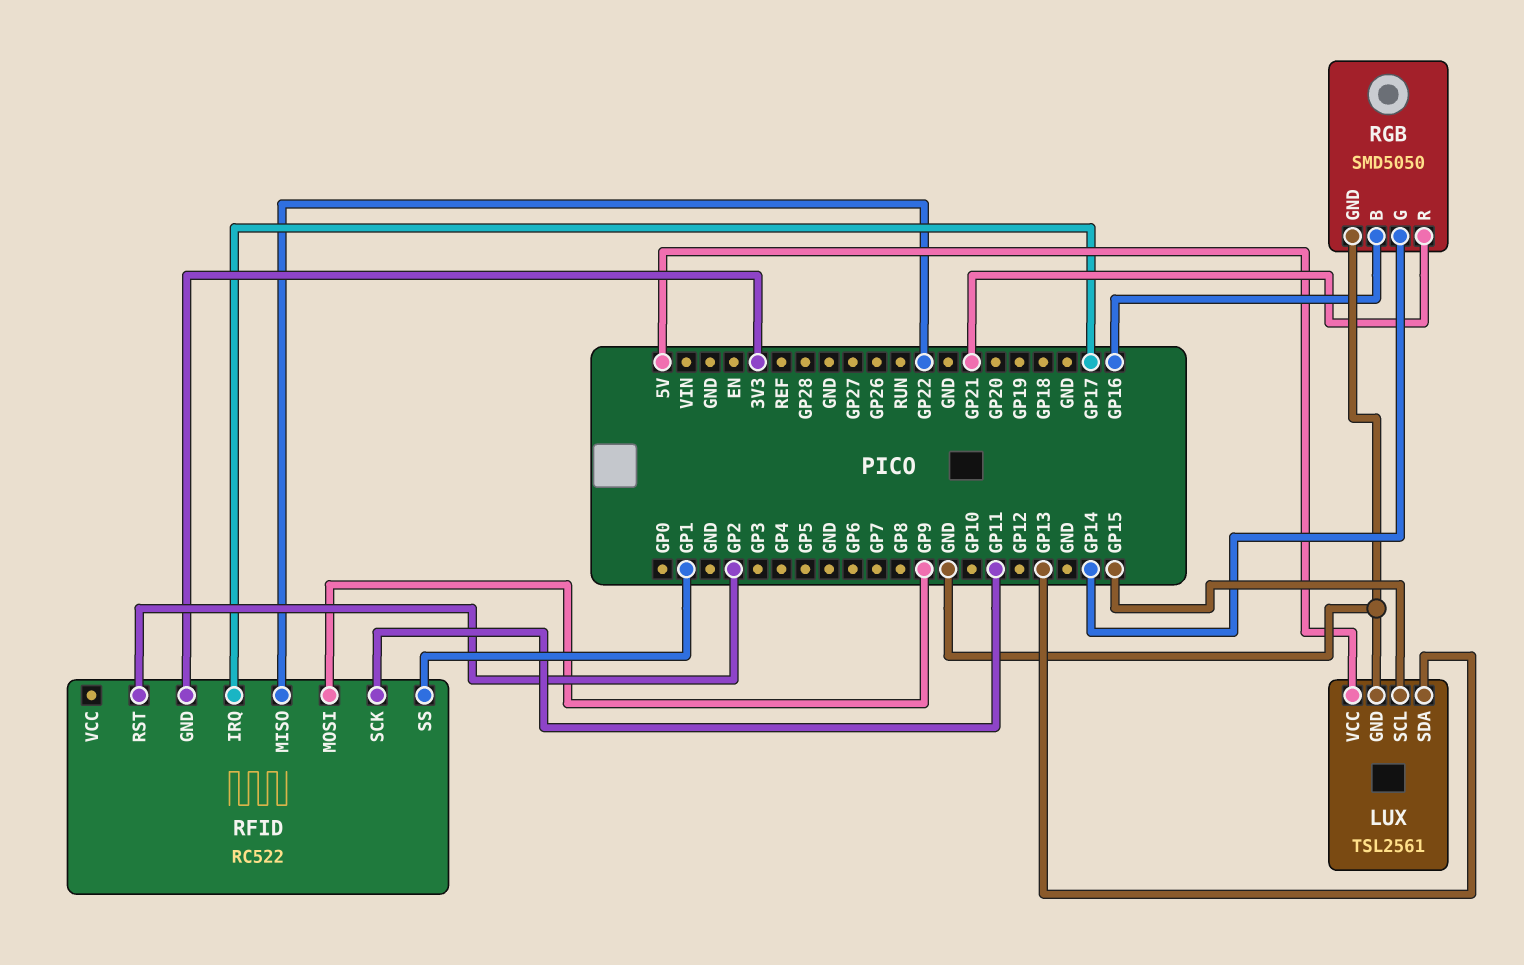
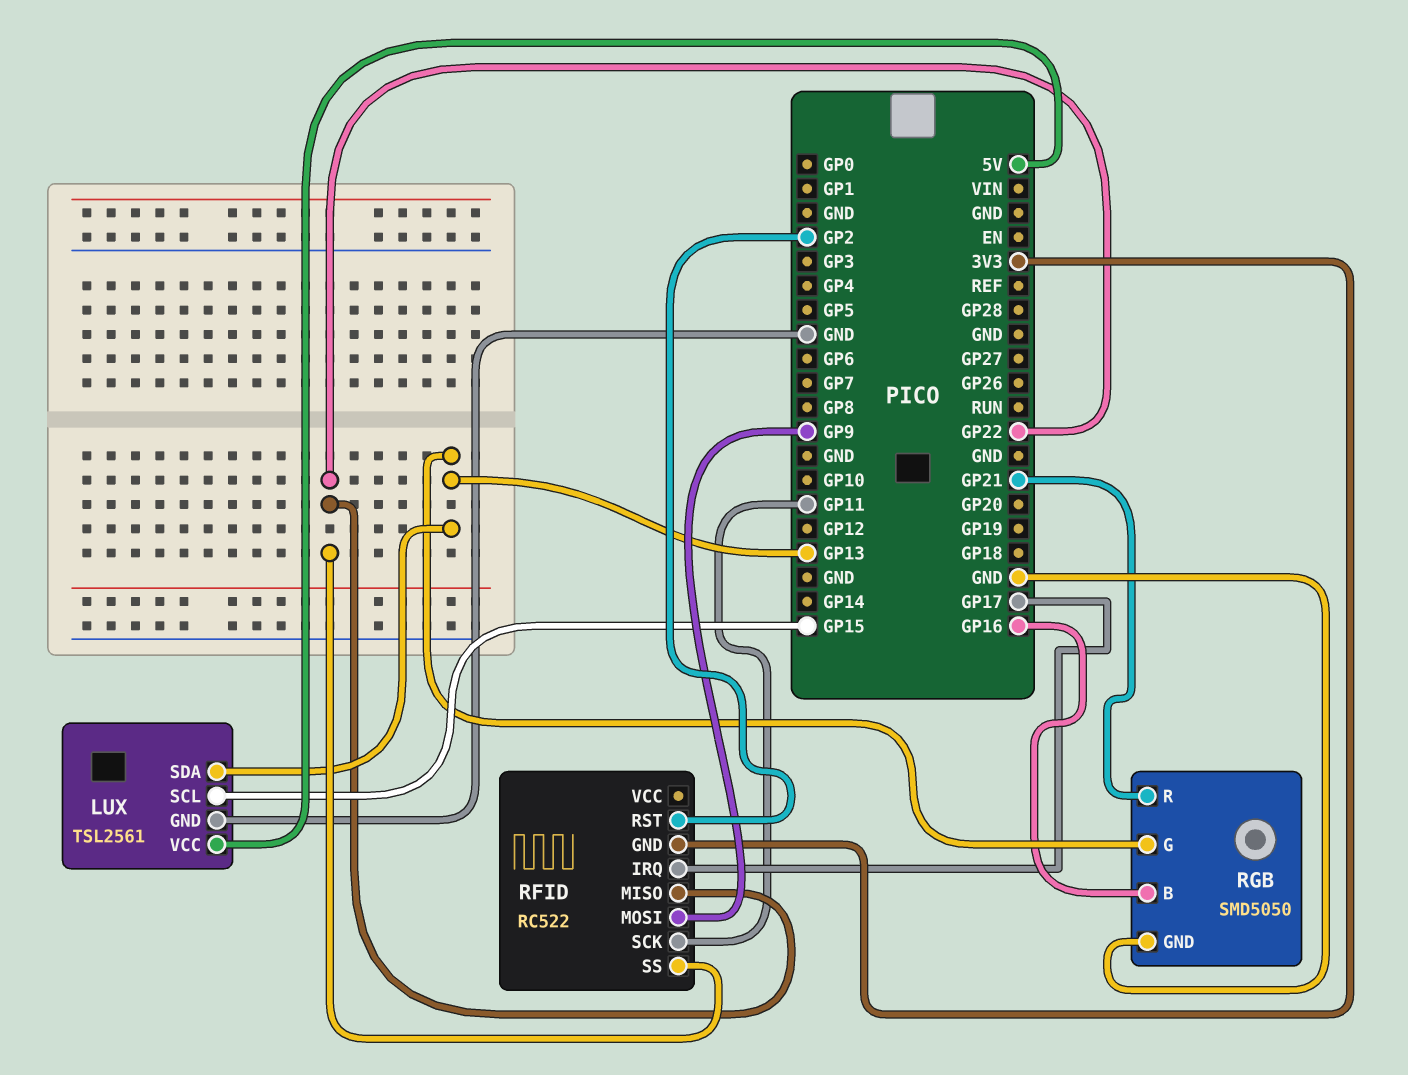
RFID pin SS: GP1 -> GP22
RGB pin G: GP14 -> GP13

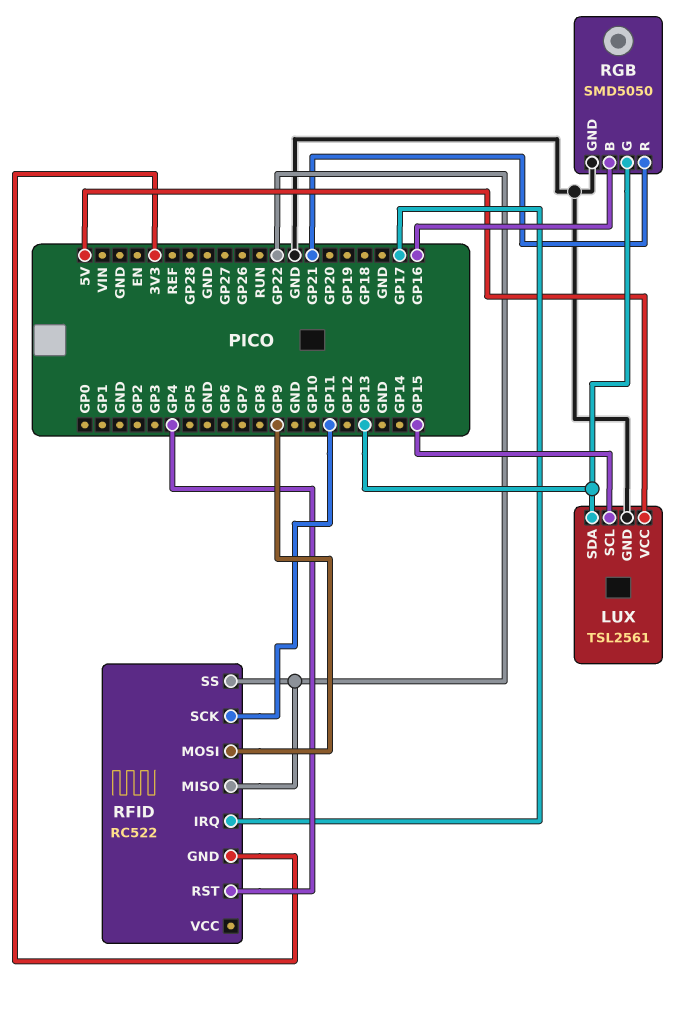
RFID pin RST: GP2 -> GP4

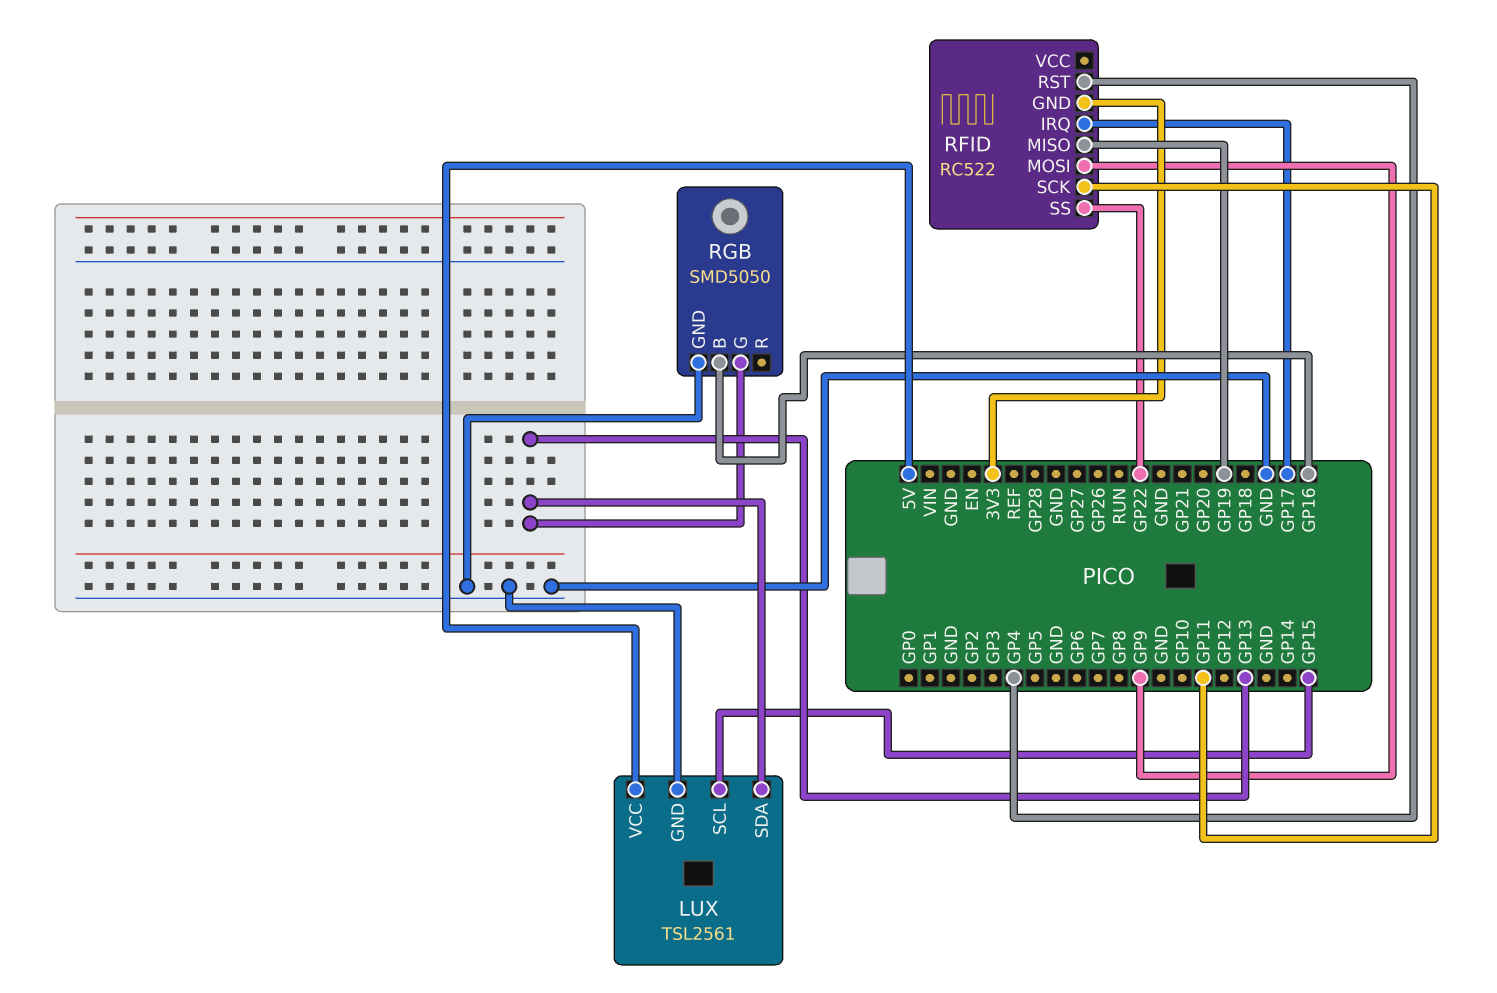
RFID pin MISO: GP22 -> GP19
RGB pin R: GP21 -> none

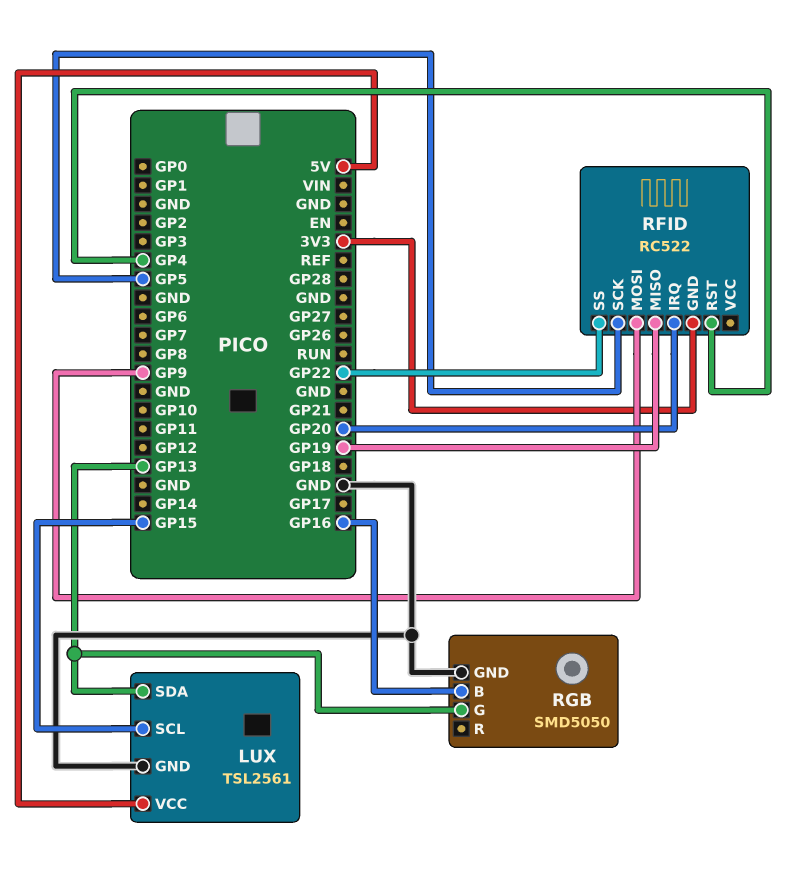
RFID pin IRQ: GP17 -> GP20
RFID pin SCK: GP11 -> GP5

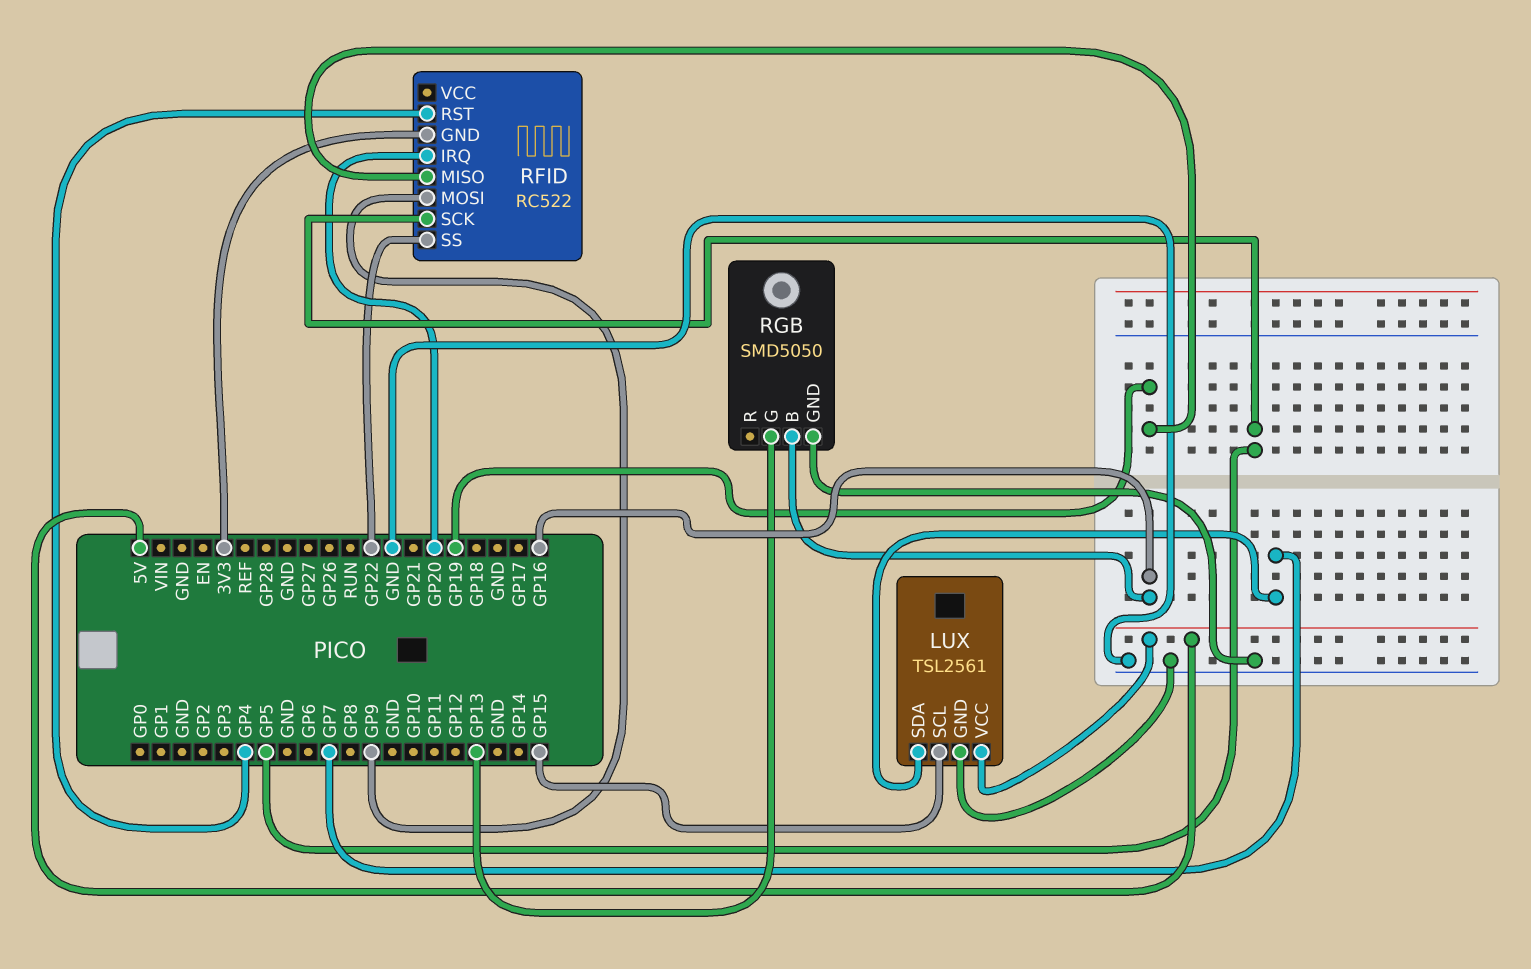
LUX pin SDA: GP13 -> GP7

